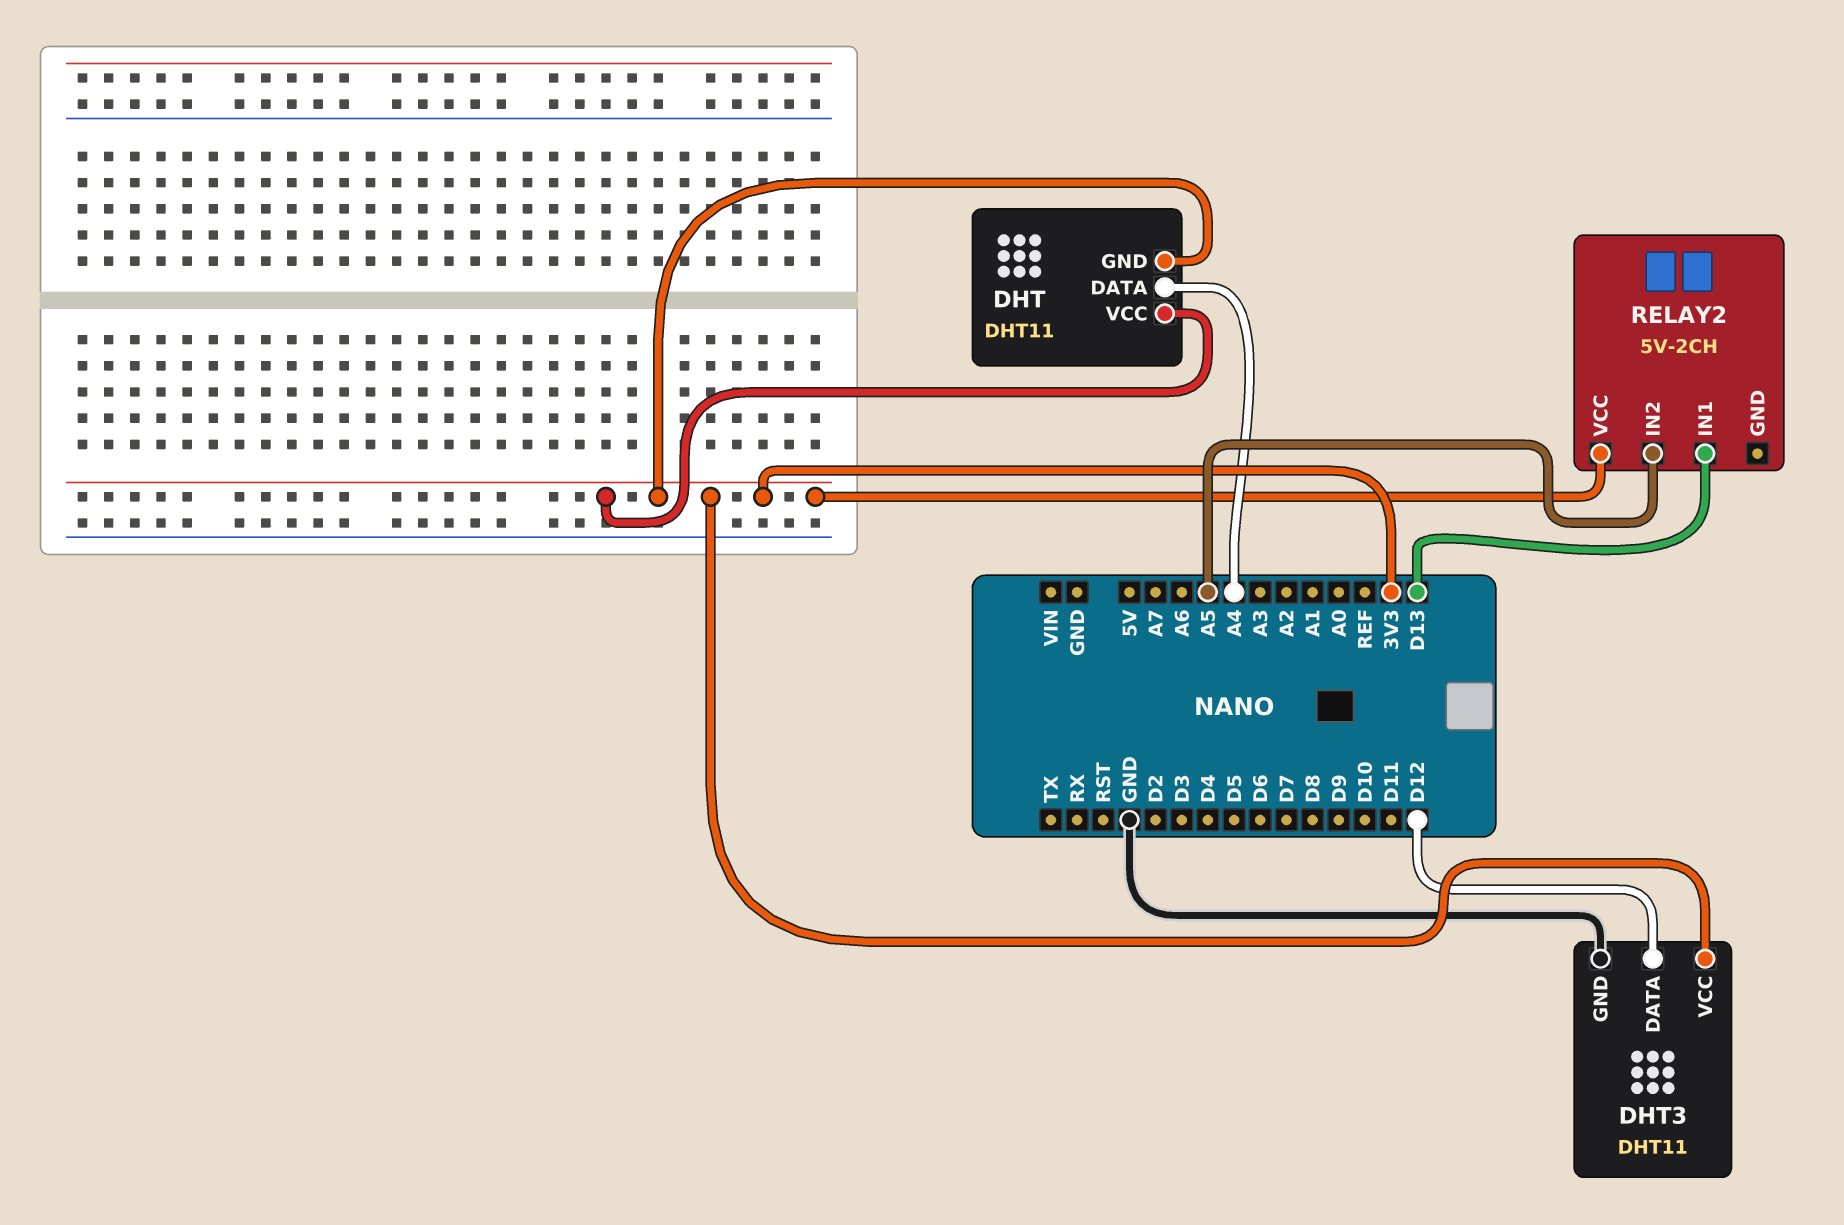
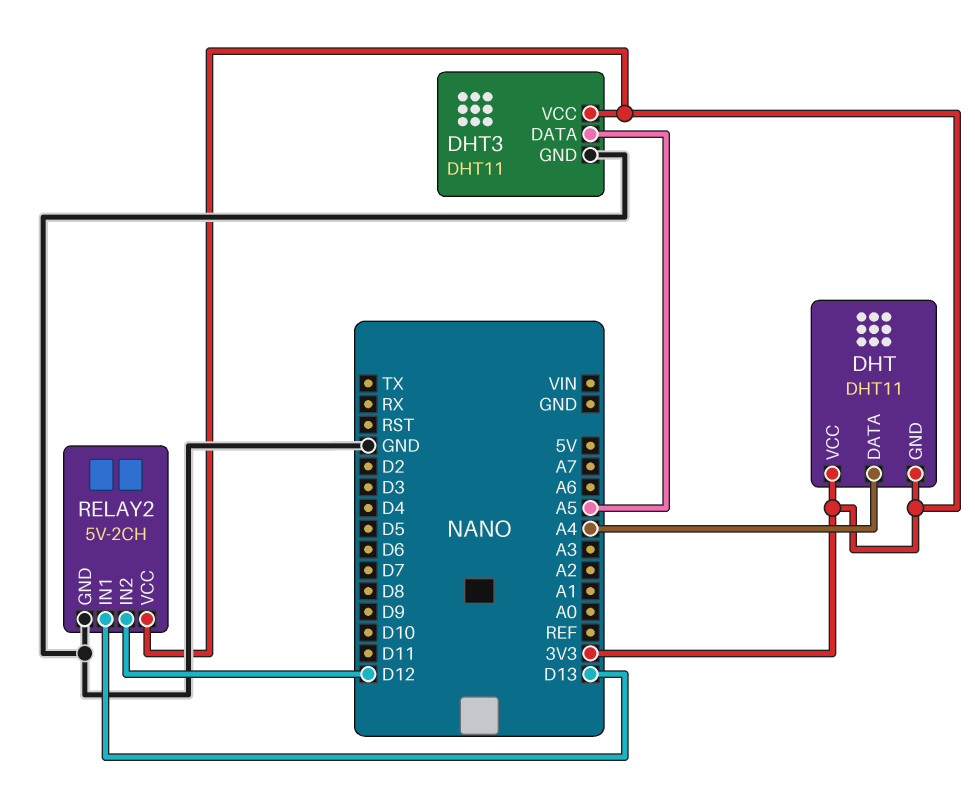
DHT3 pin DATA: D12 -> A5
RELAY2 pin GND: none -> GND
RELAY2 pin IN2: A5 -> D12

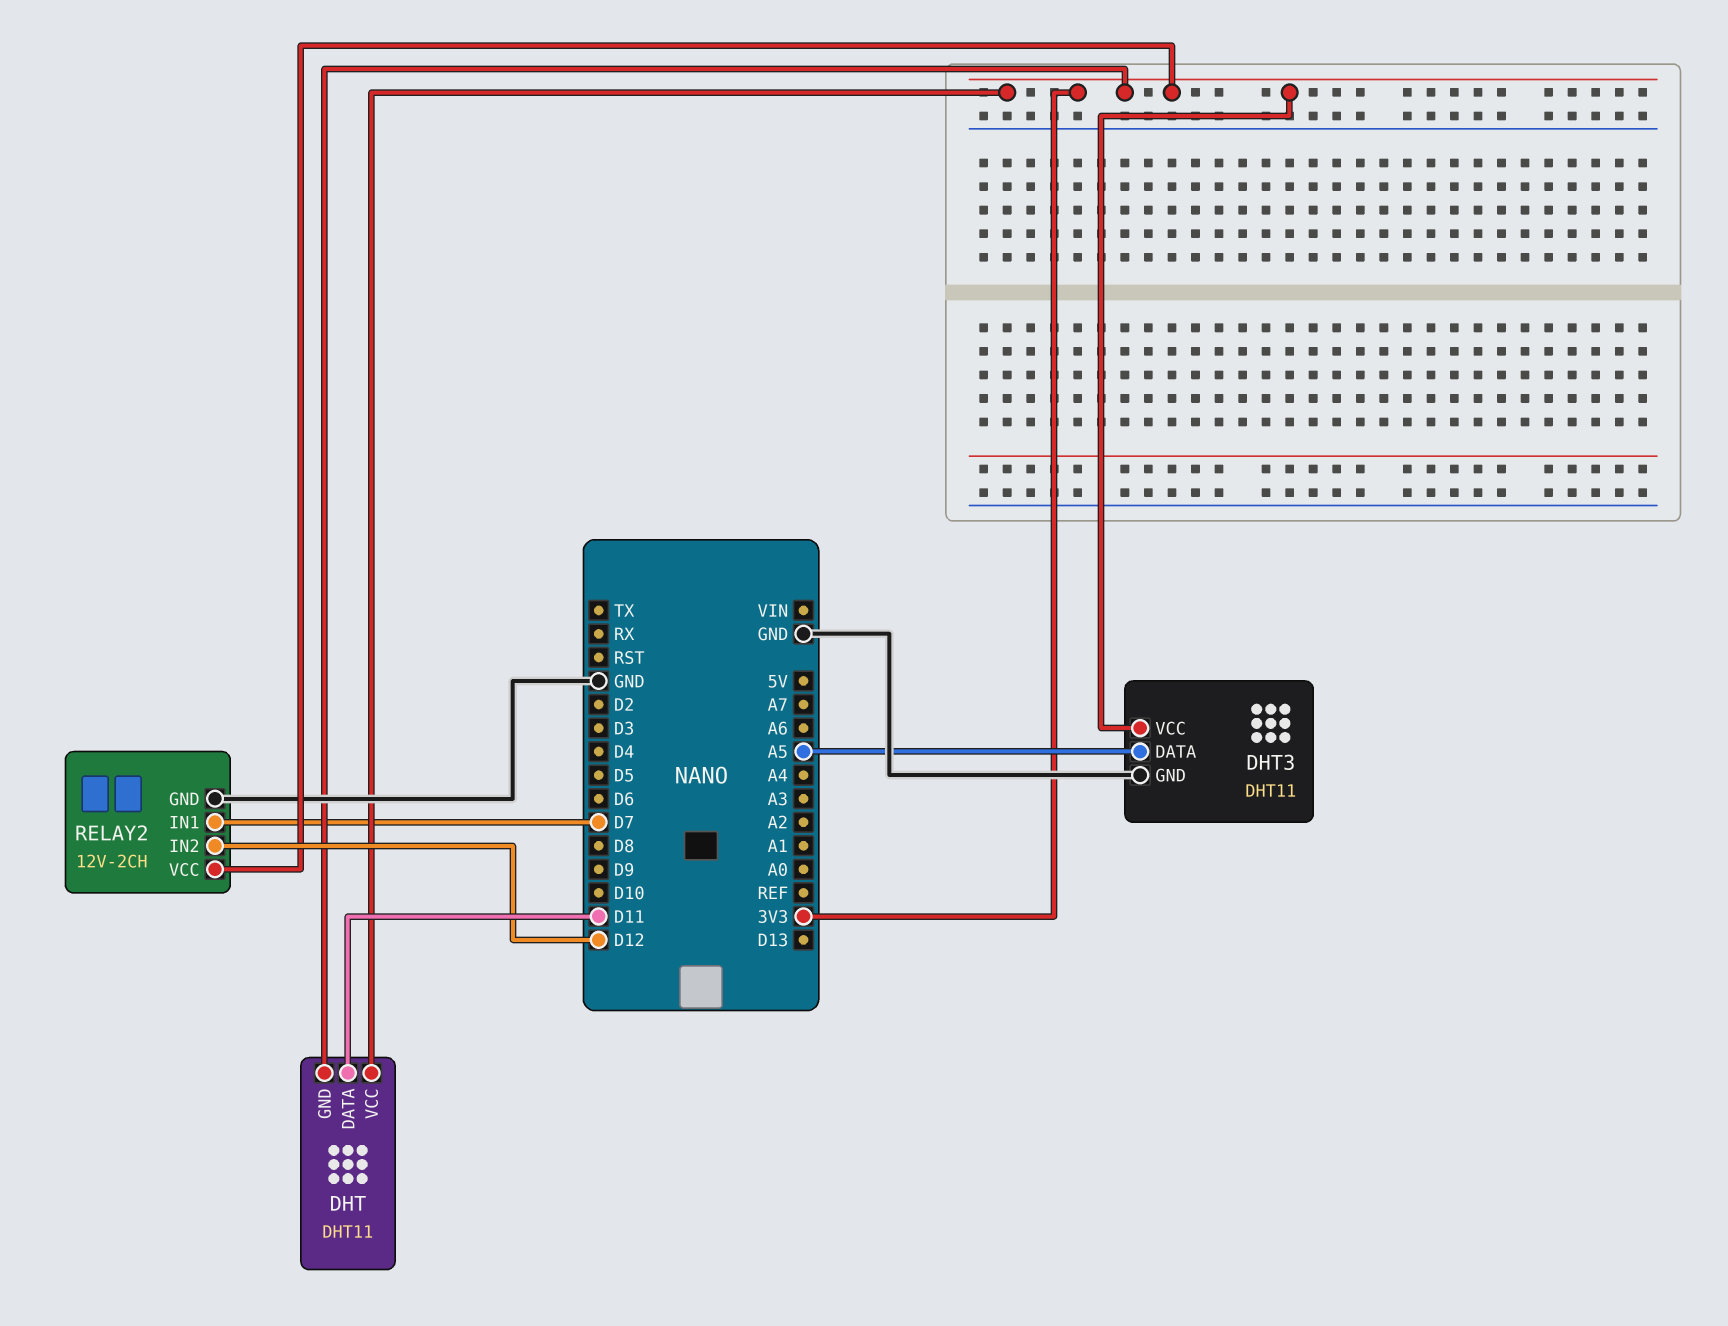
DHT pin DATA: A4 -> D11
RELAY2: 5V-2CH -> 12V-2CH
RELAY2 pin IN1: D13 -> D7

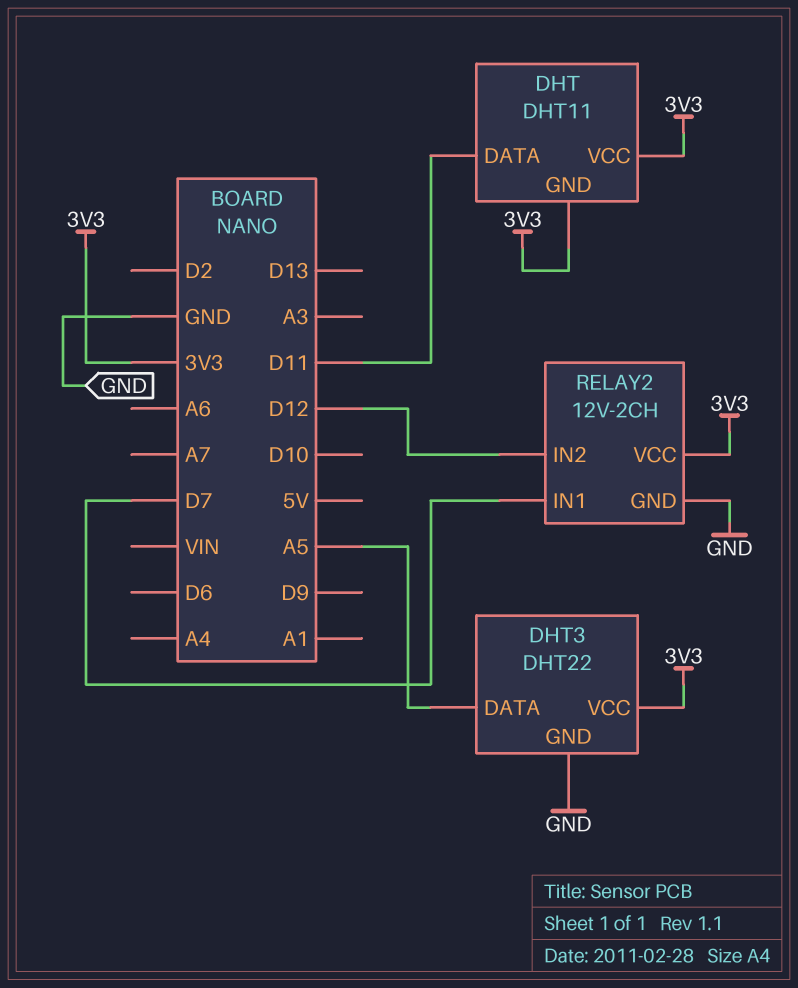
DHT3: DHT11 -> DHT22

